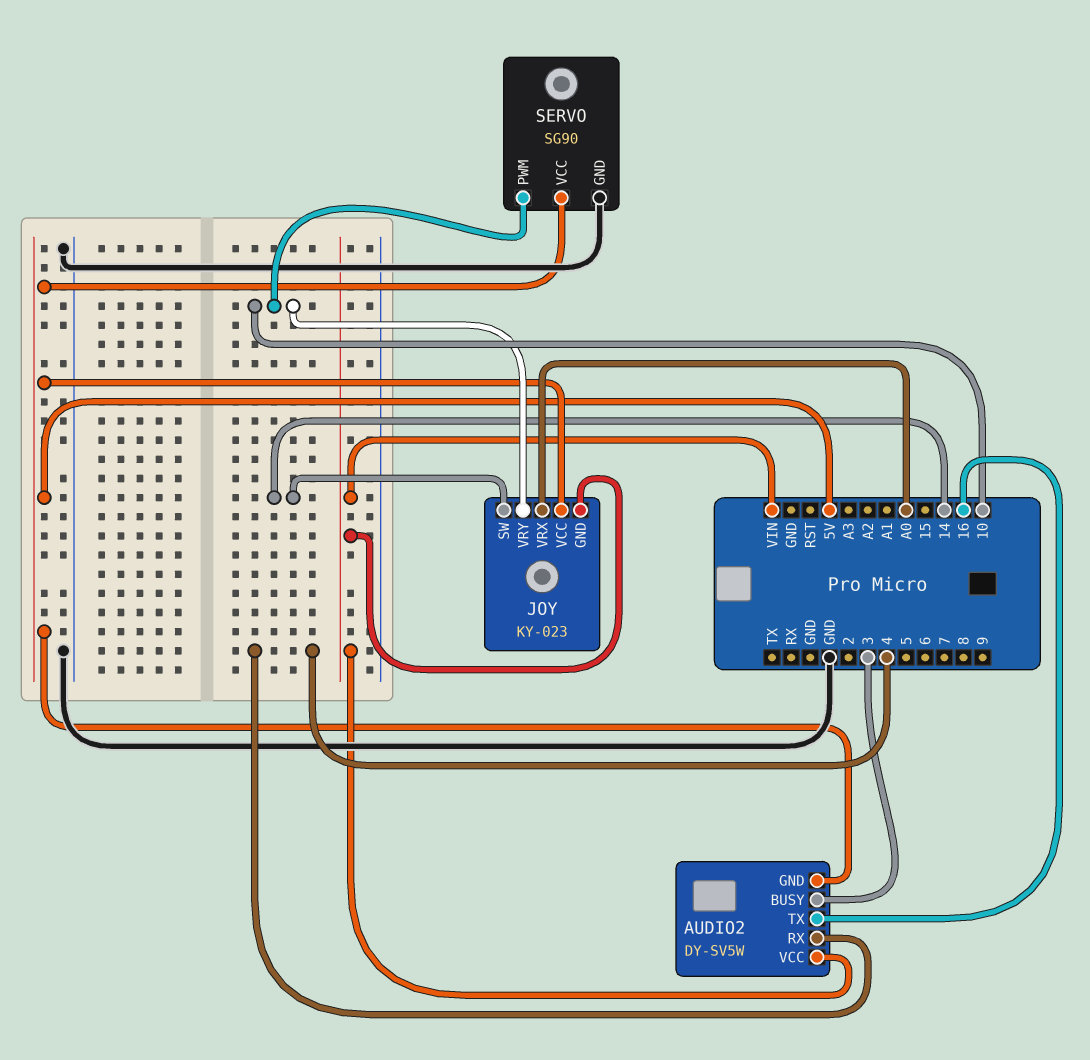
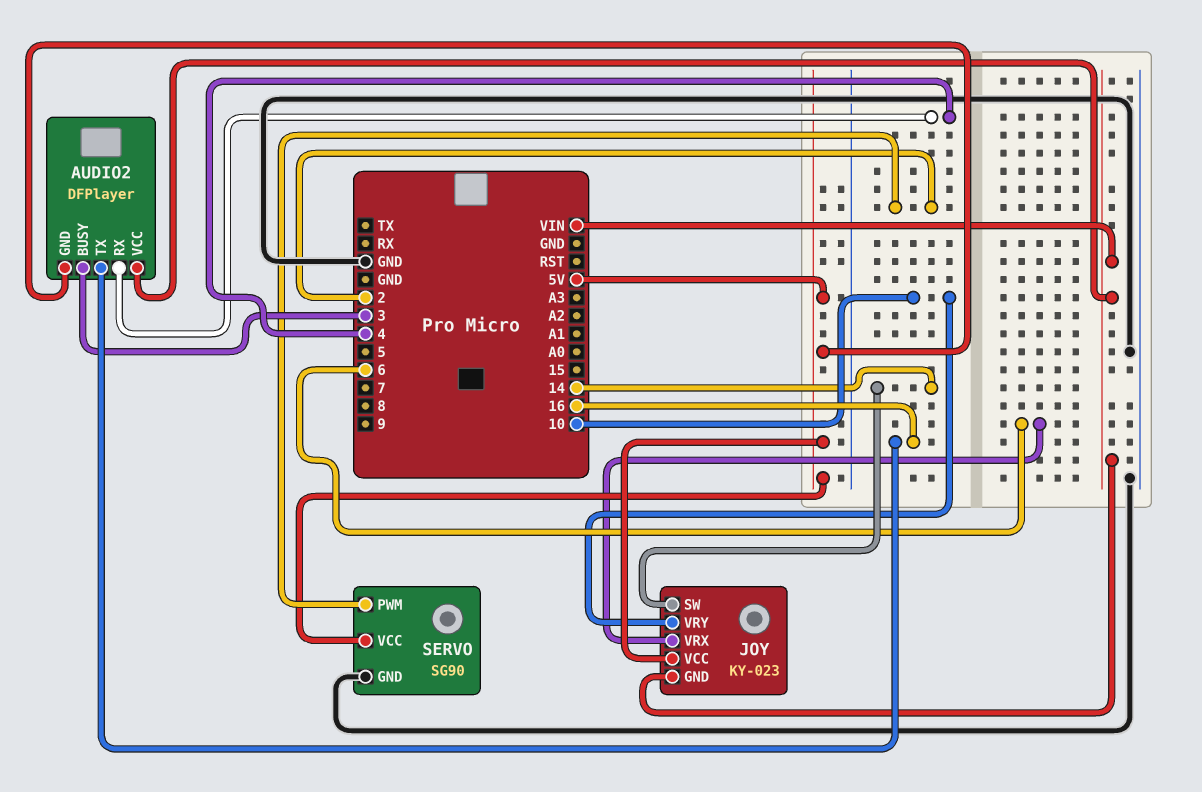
AUDIO2: DY-SV5W -> DFPlayer
JOY pin VRX: A0 -> 6
SERVO pin PWM: 10 -> 2

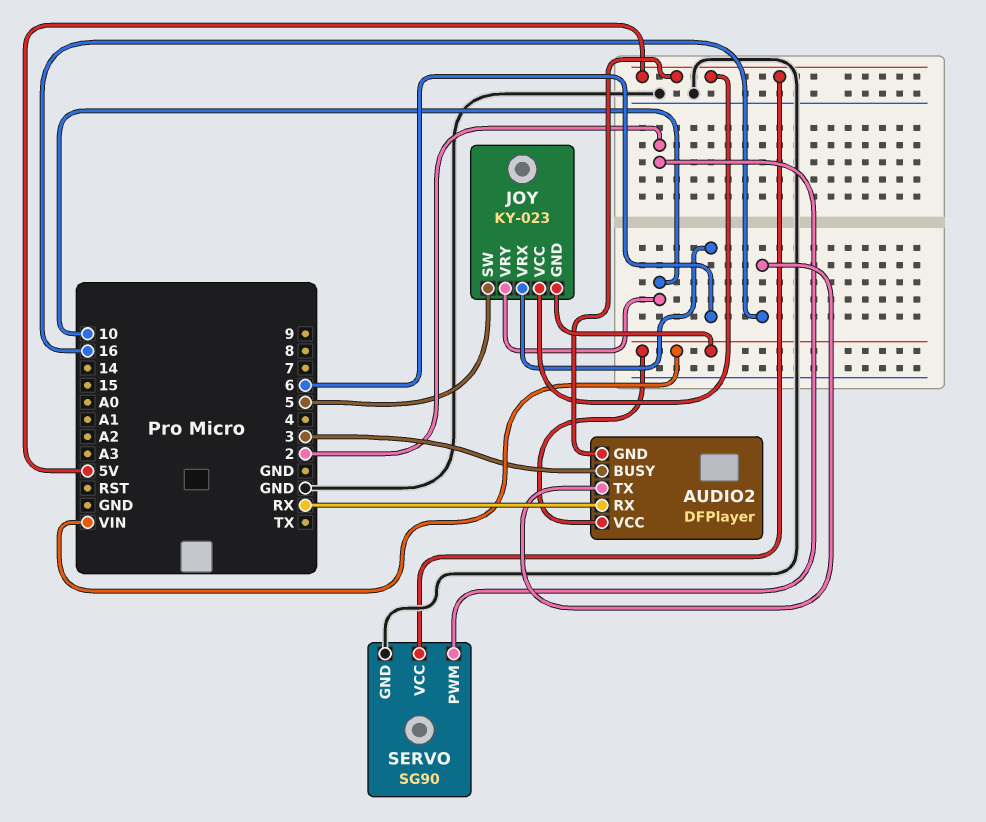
AUDIO2 pin RX: 4 -> RX
JOY pin SW: 14 -> 5

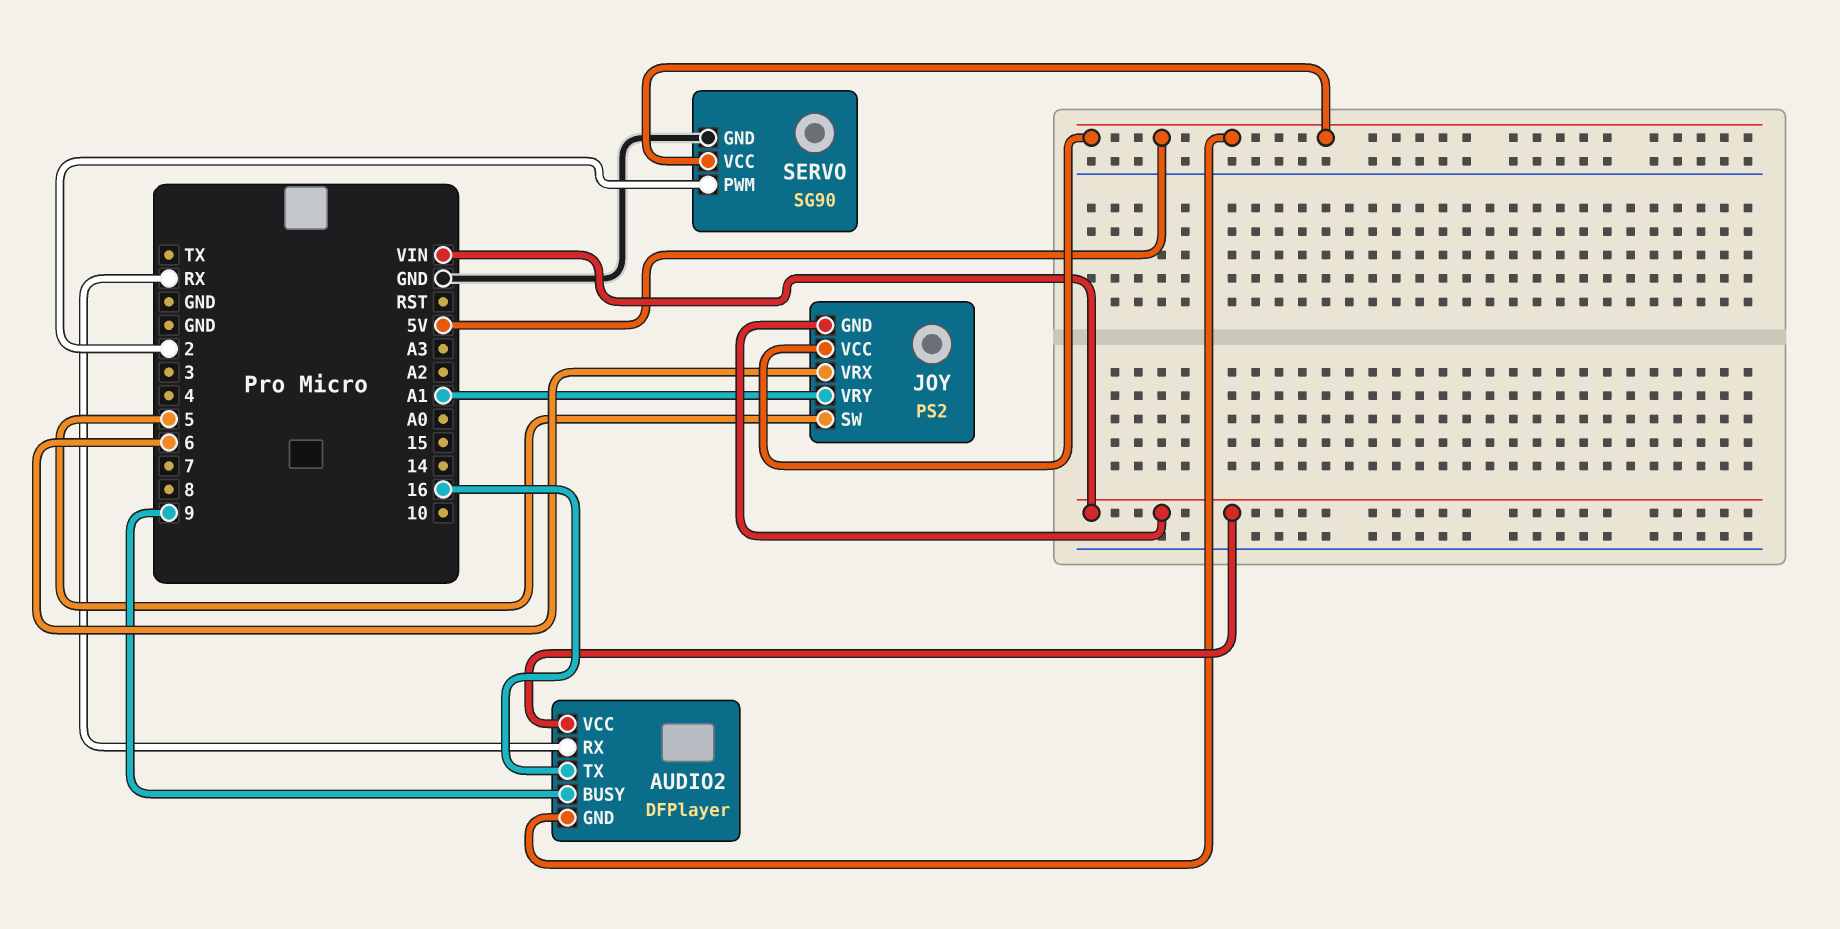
AUDIO2 pin BUSY: 3 -> 9
JOY: KY-023 -> PS2
JOY pin VRY: 10 -> A1

